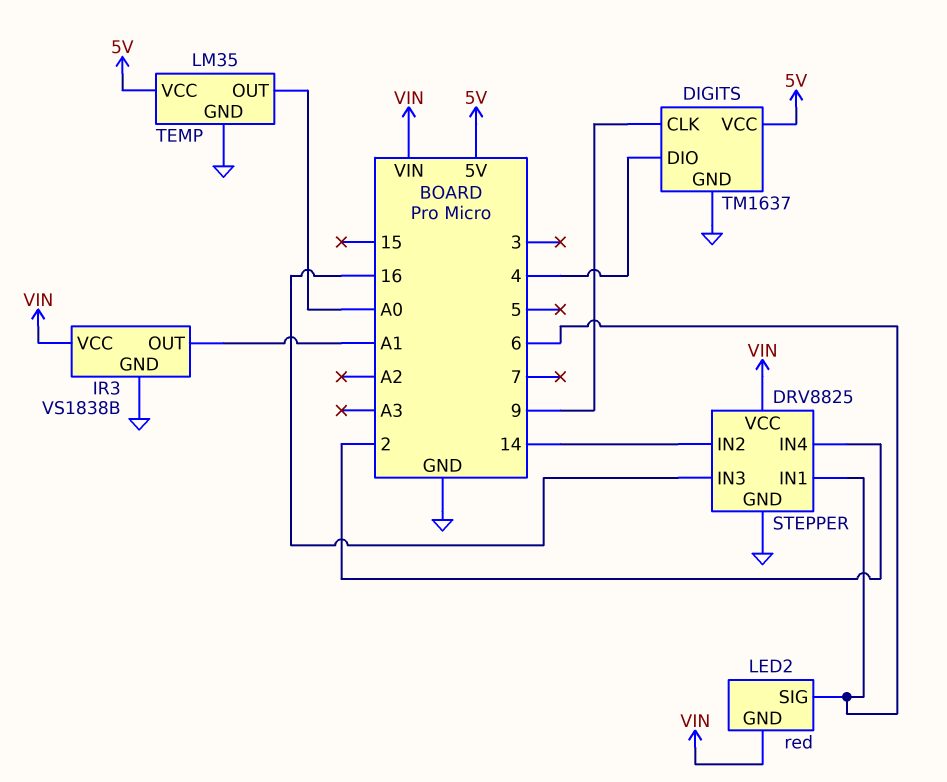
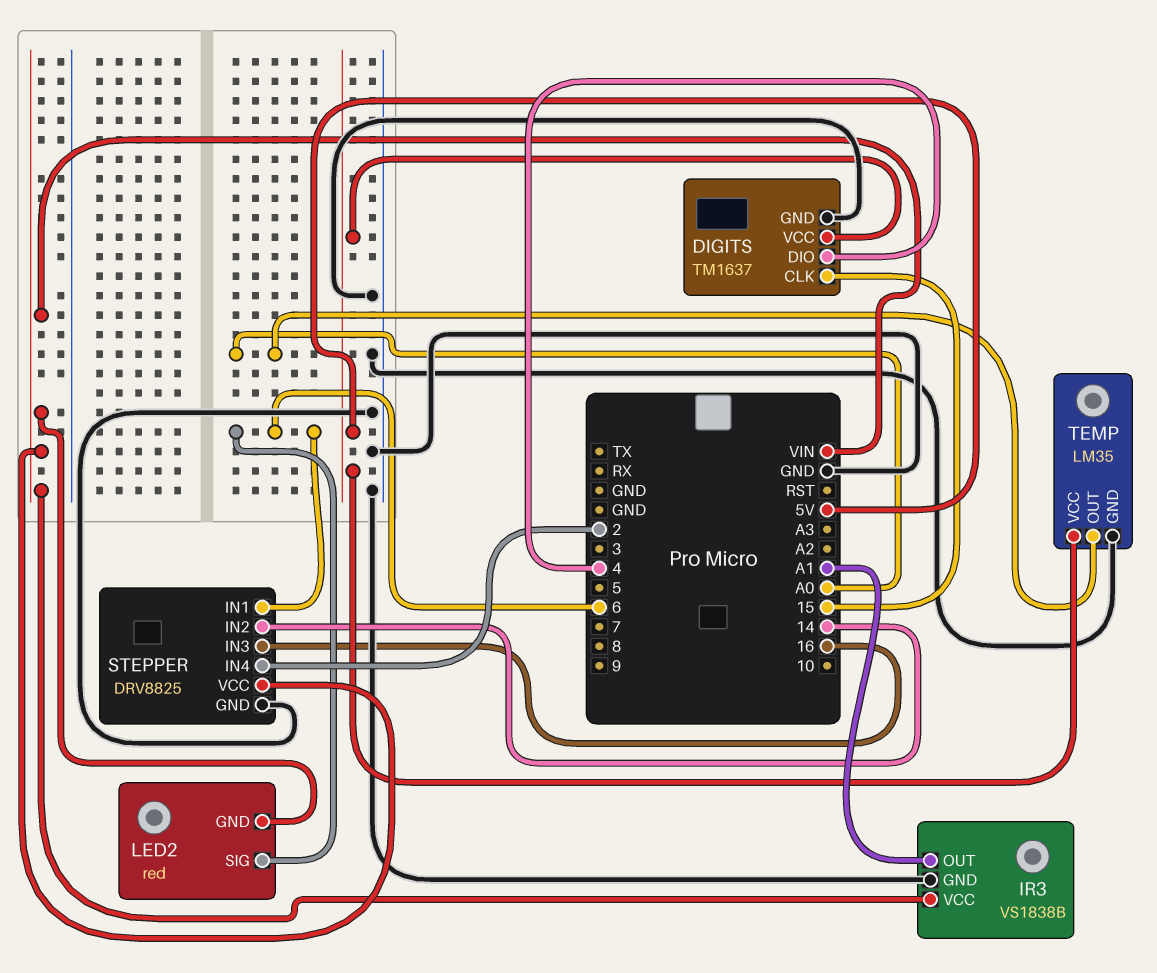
DIGITS pin CLK: 9 -> 15

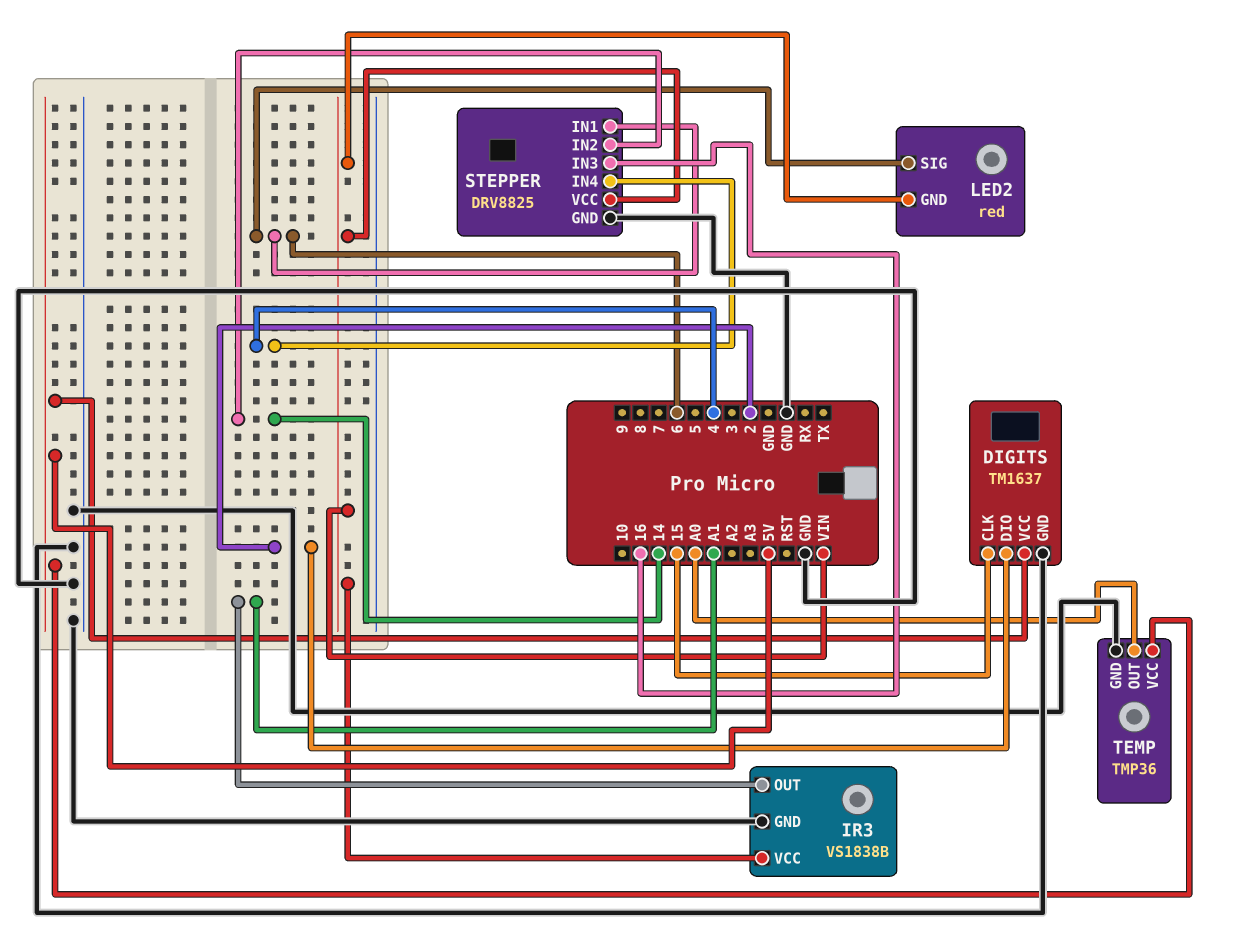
DIGITS pin DIO: 4 -> 2
STEPPER pin IN4: 2 -> 4
TEMP: LM35 -> TMP36

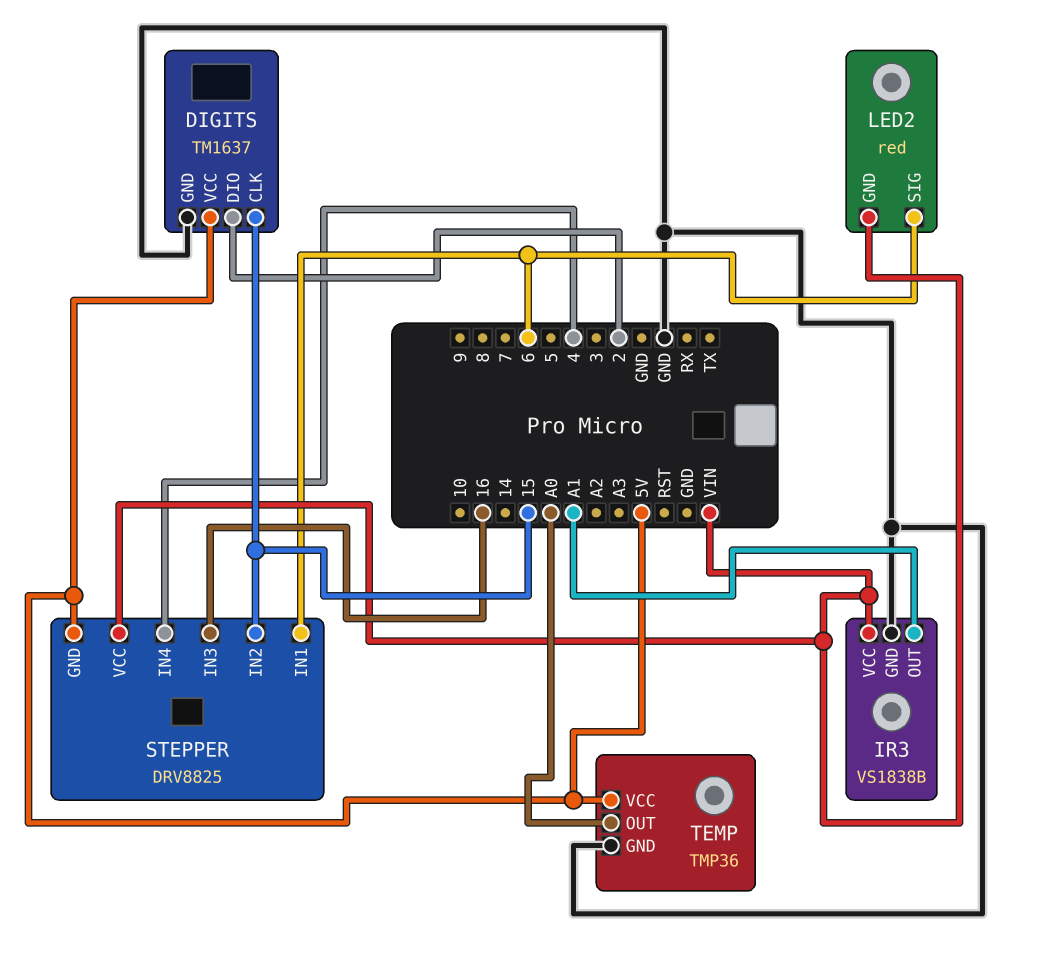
STEPPER pin GND: GND -> 5V
STEPPER pin IN2: 14 -> 15

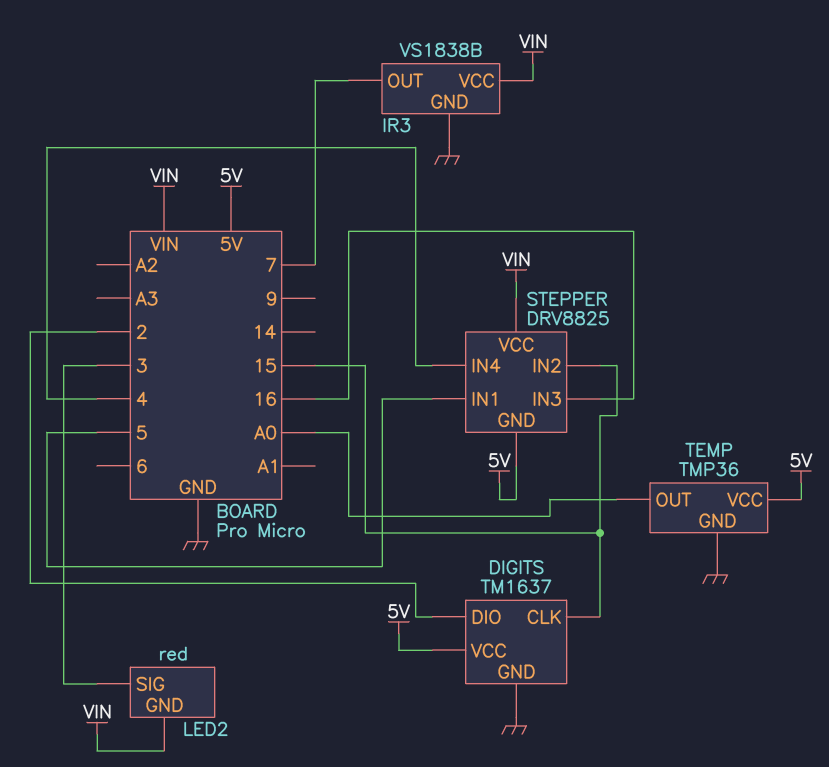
IR3 pin OUT: A1 -> 7
LED2 pin SIG: 6 -> 3
STEPPER pin IN1: 6 -> 5

